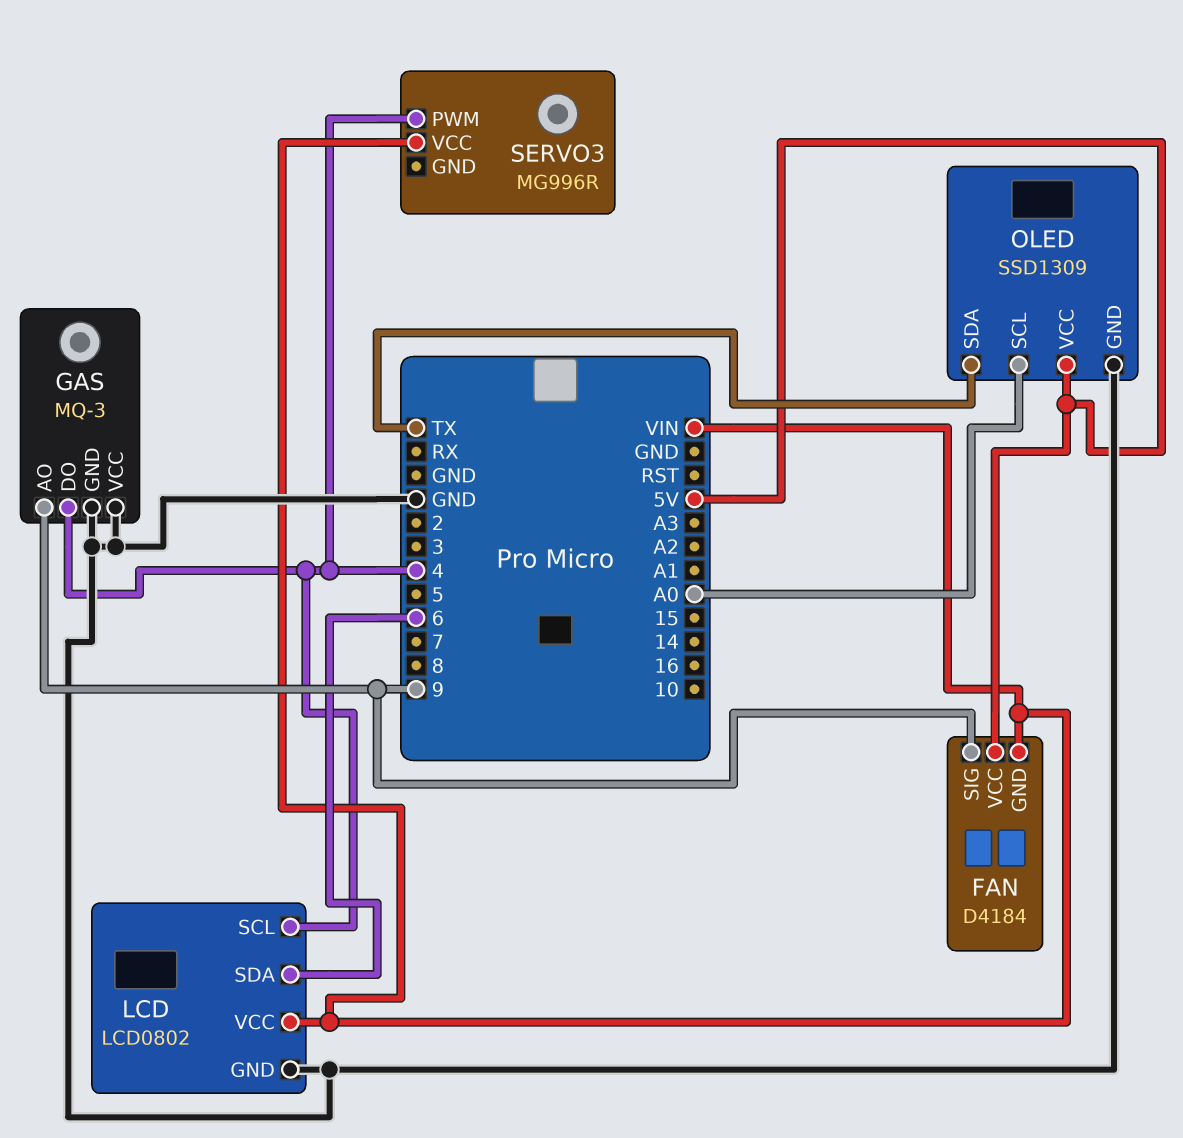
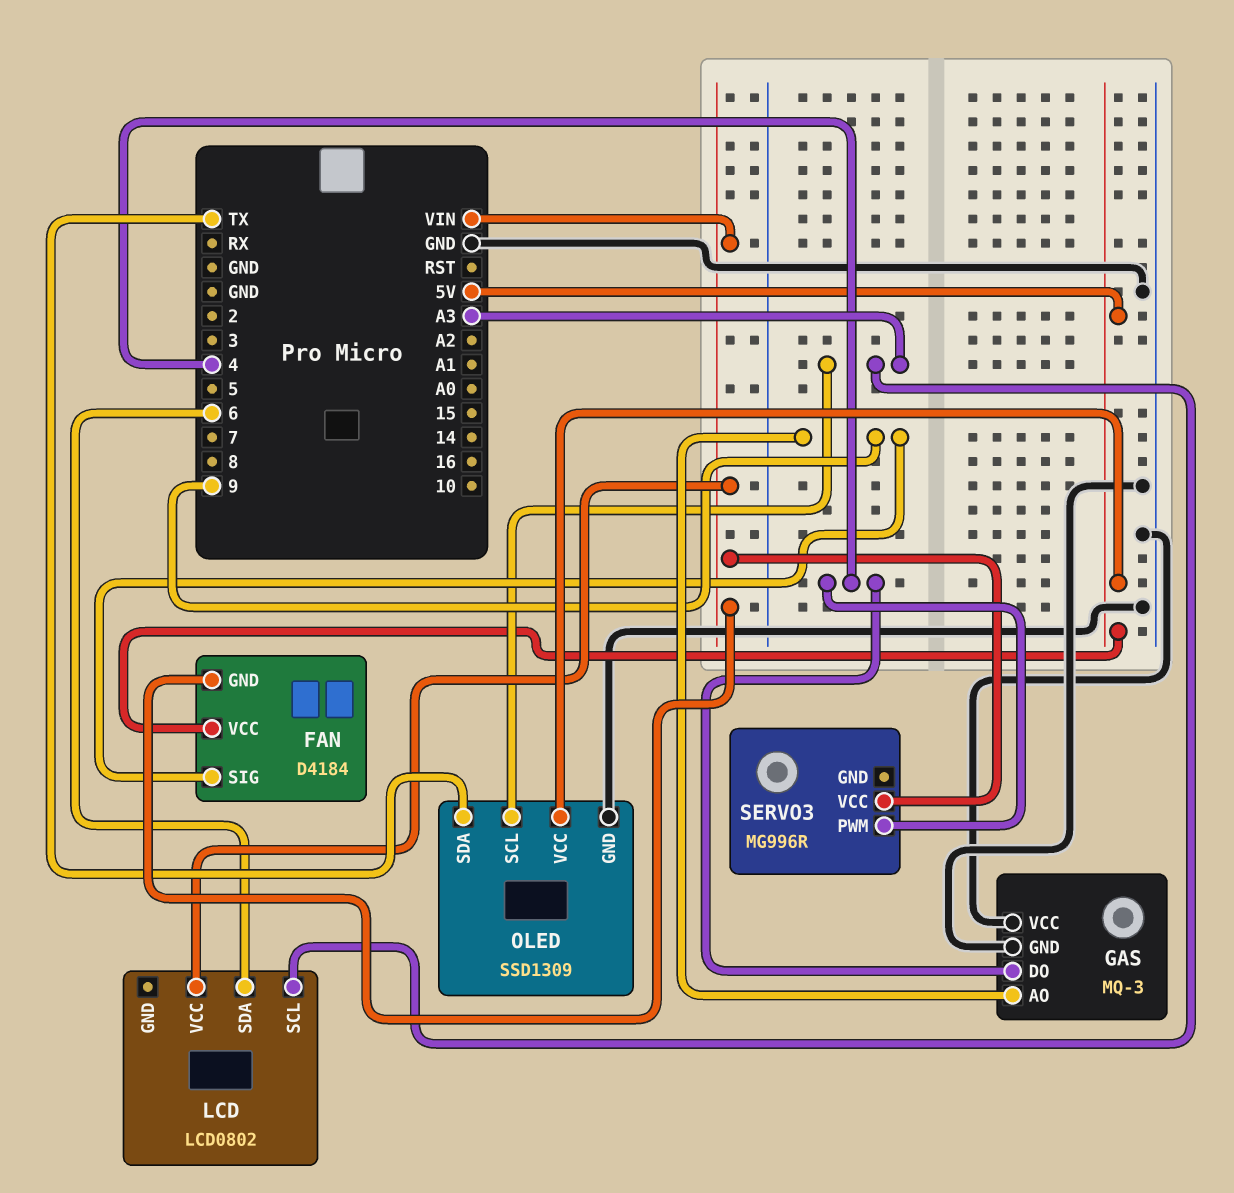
LCD pin GND: GND -> none
LCD pin SCL: 4 -> A3
OLED pin SCL: A0 -> A3

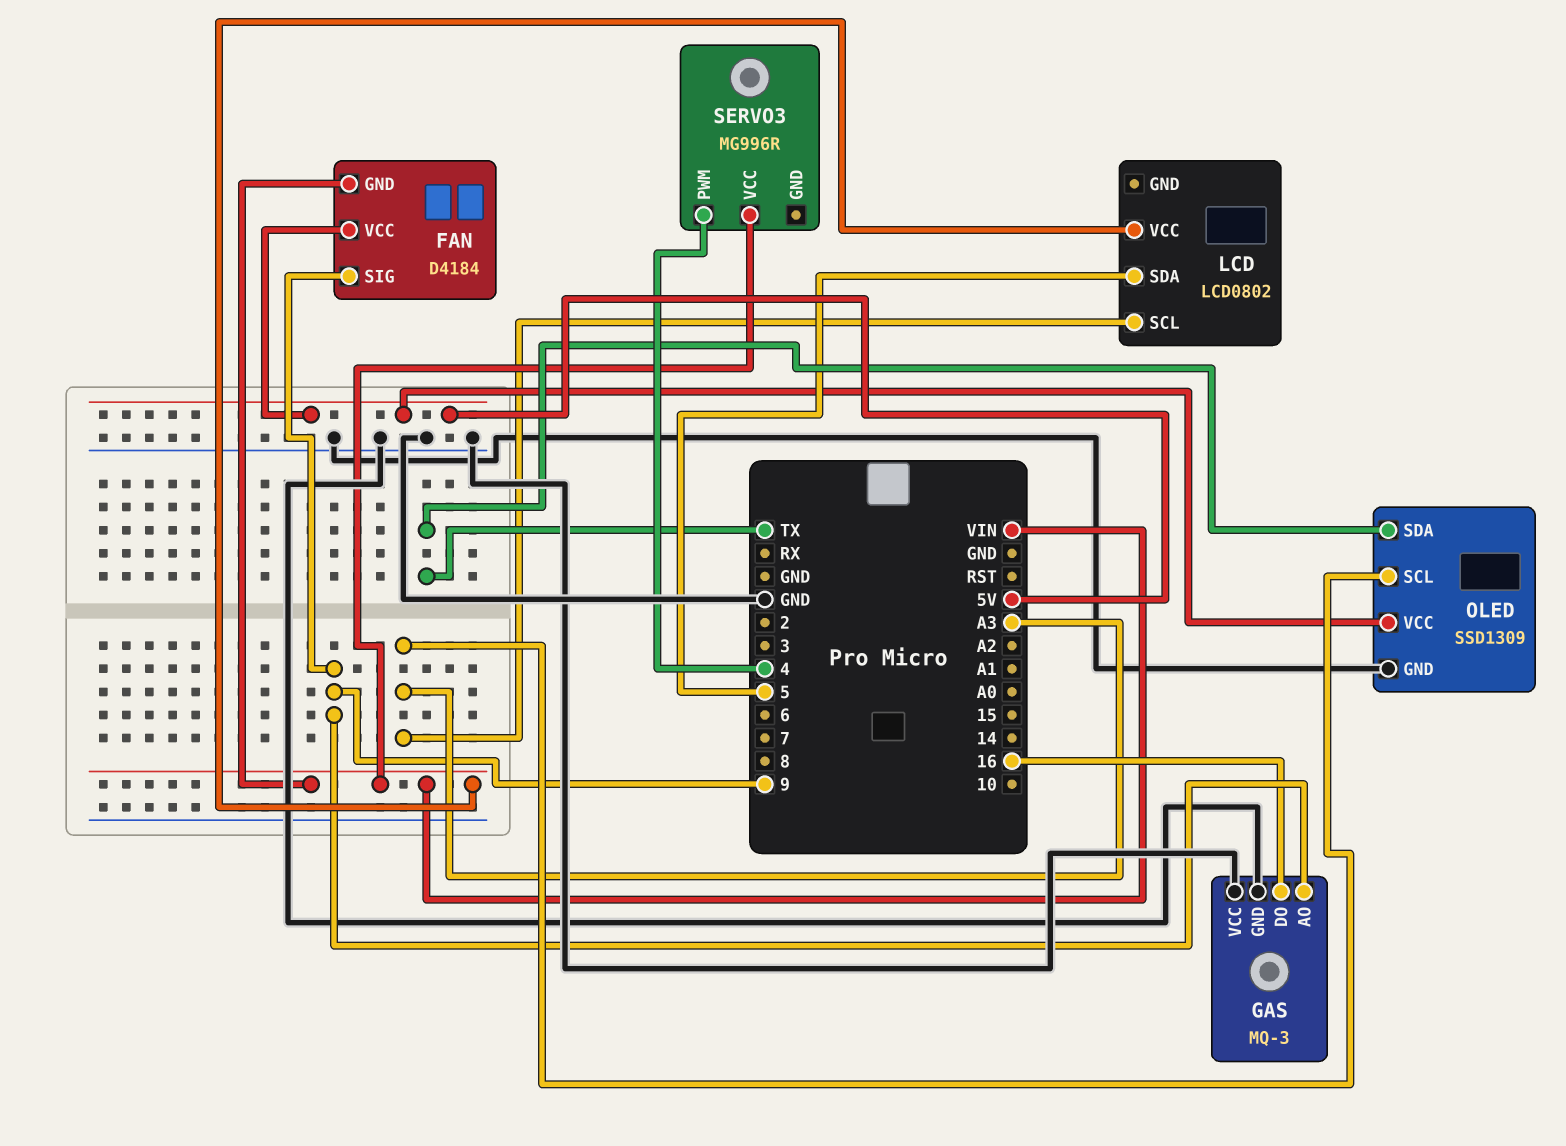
GAS pin DO: 4 -> 16
LCD pin SDA: 6 -> 5

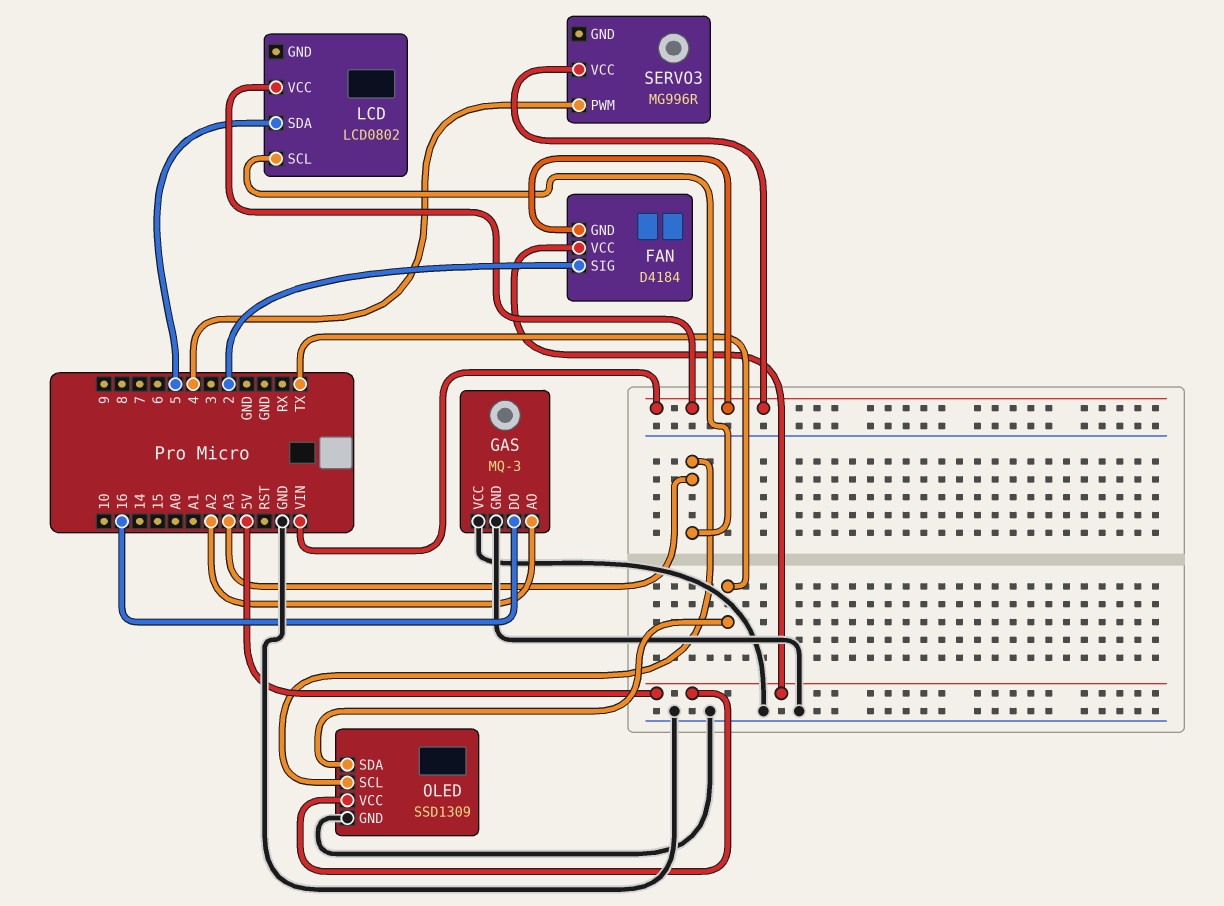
FAN pin SIG: 9 -> 2
GAS pin AO: 9 -> A2

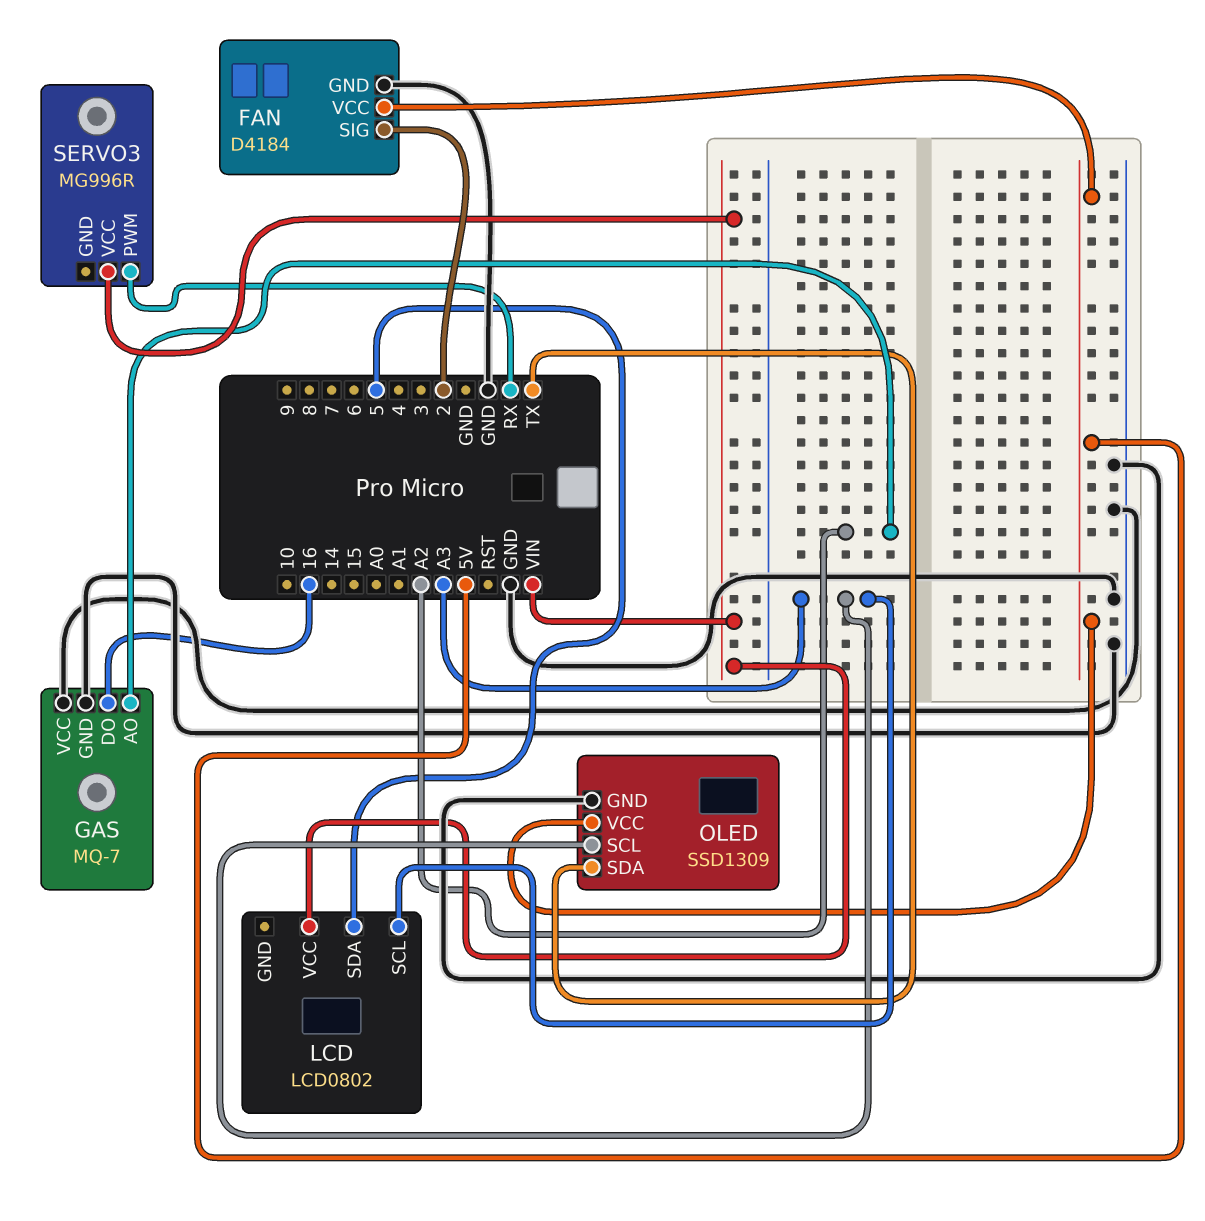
FAN pin GND: VIN -> GND
GAS: MQ-3 -> MQ-7
SERVO3 pin PWM: 4 -> RX

